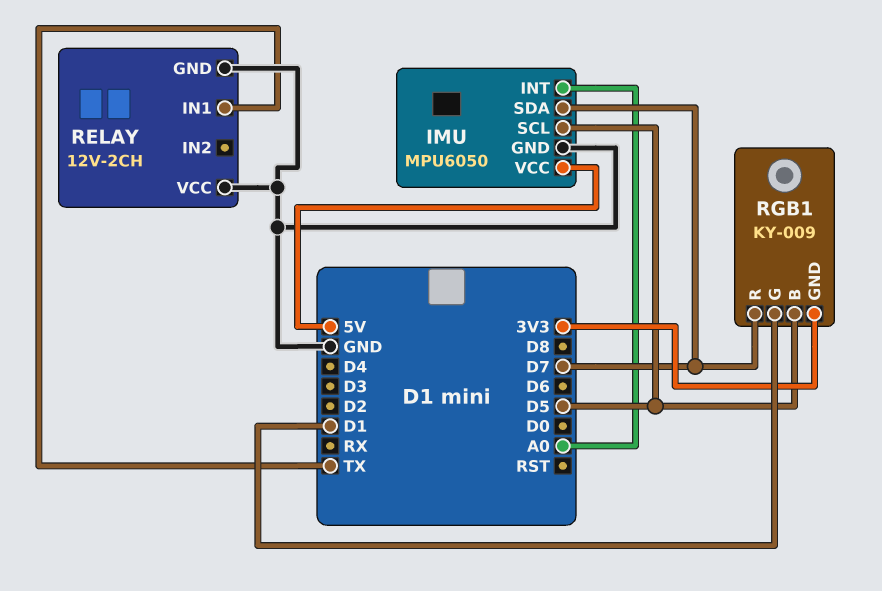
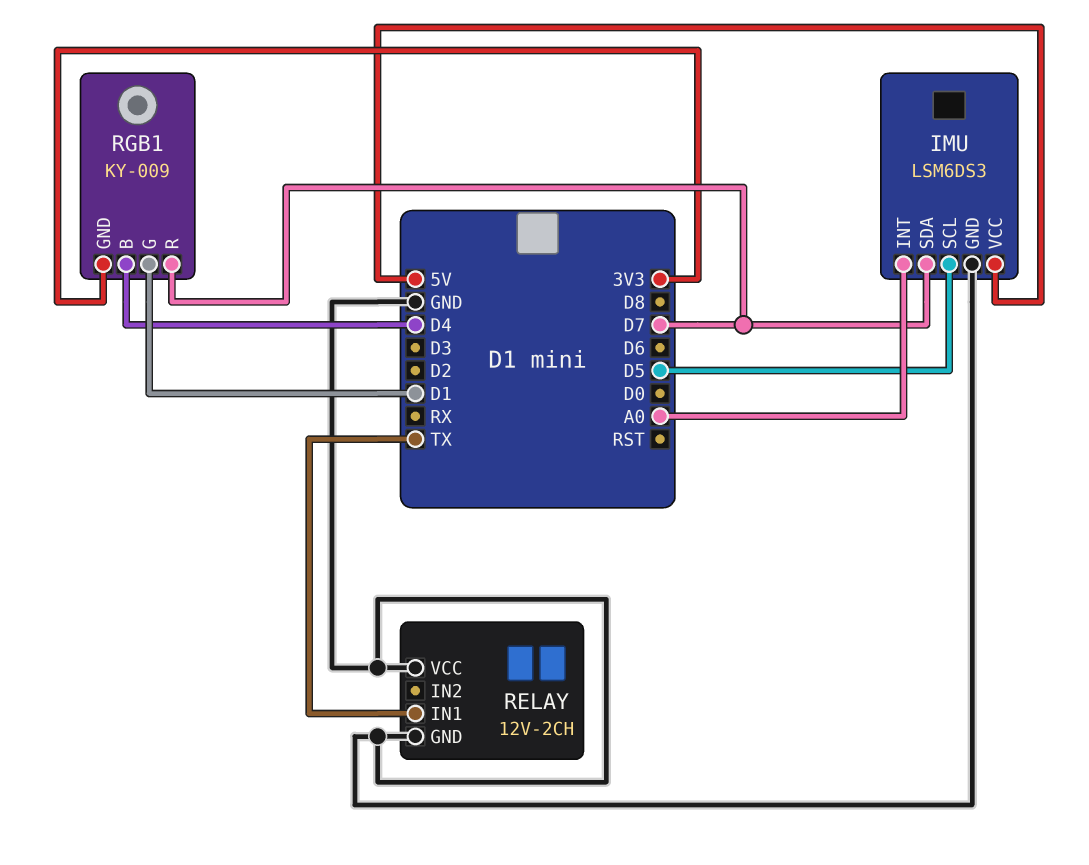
IMU: MPU6050 -> LSM6DS3
RGB1 pin B: D5 -> D4

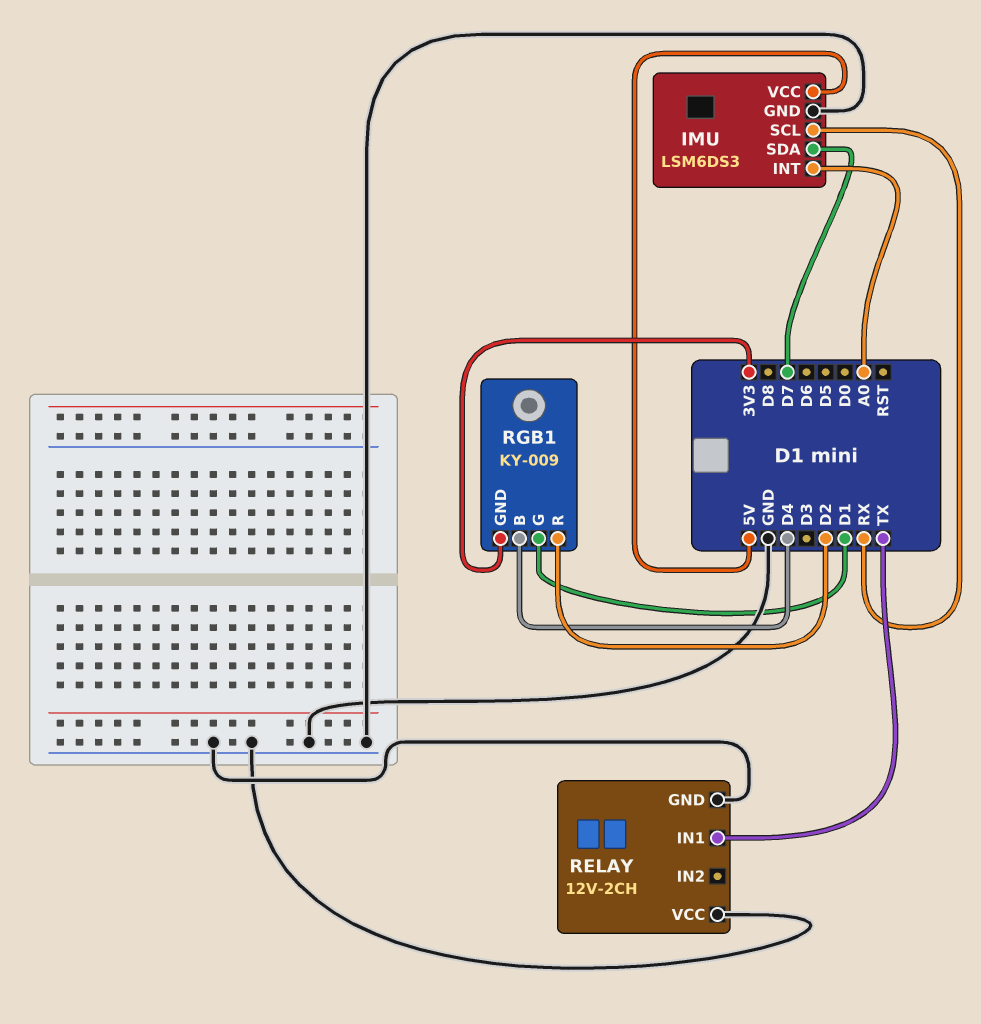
IMU pin SCL: D5 -> RX
RGB1 pin R: D7 -> D2

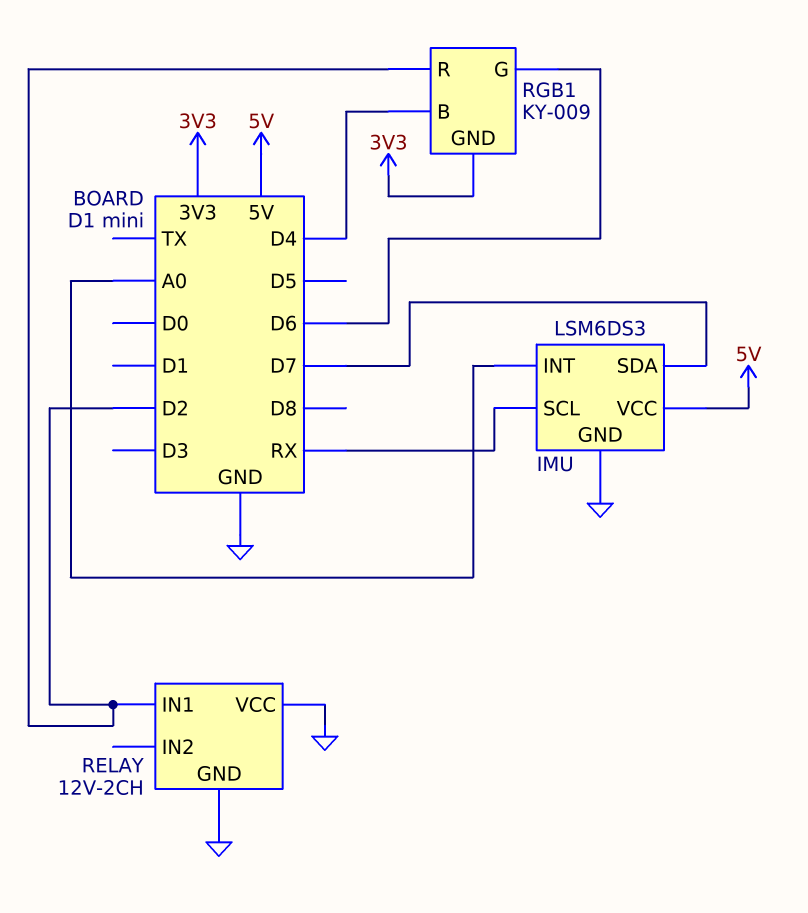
RELAY pin IN1: TX -> D2
RGB1 pin G: D1 -> D6

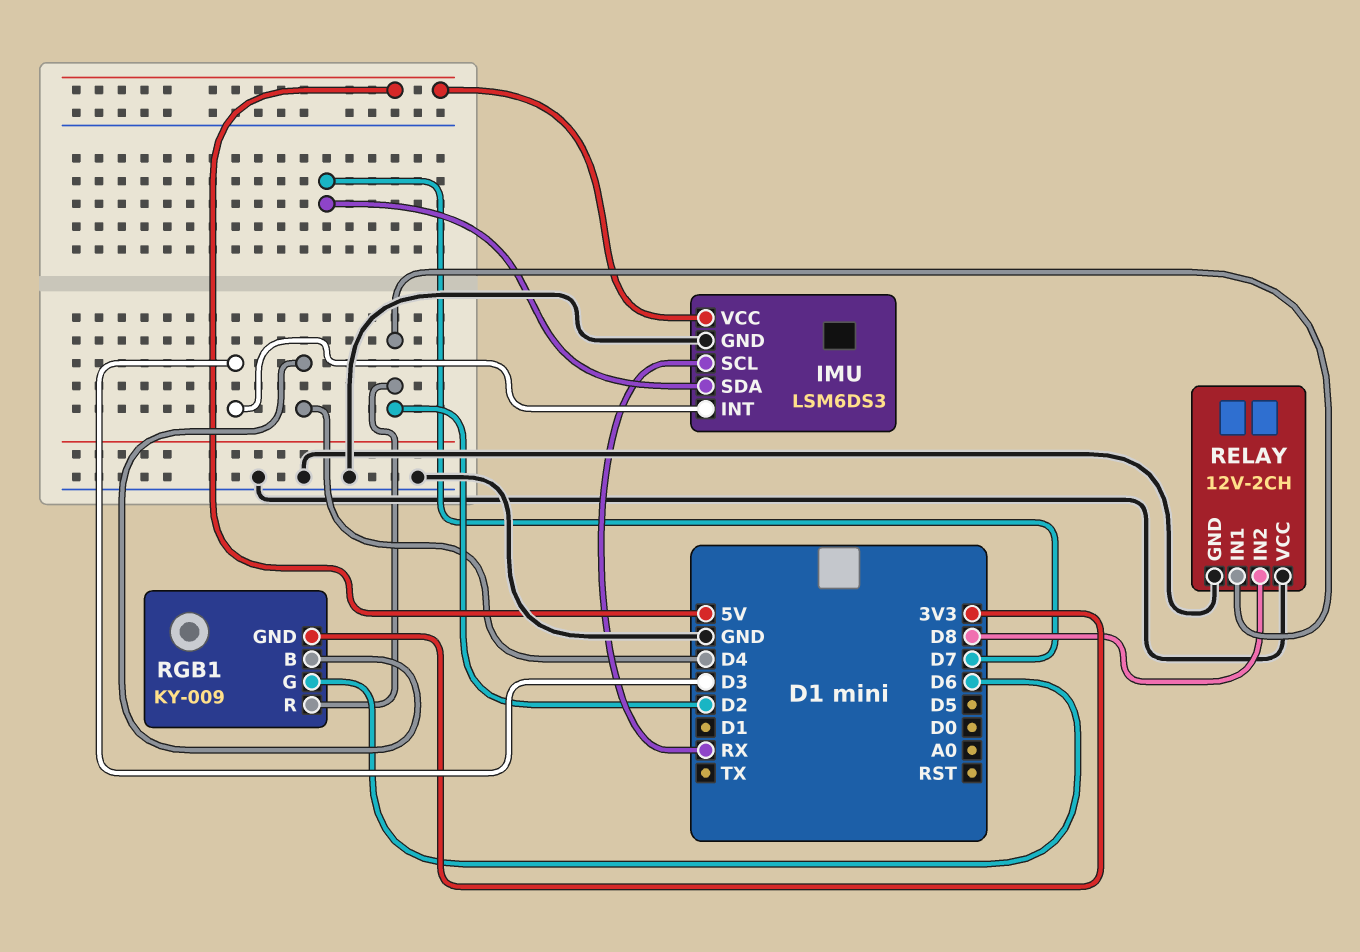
IMU pin INT: A0 -> D3
RELAY pin IN2: none -> D8

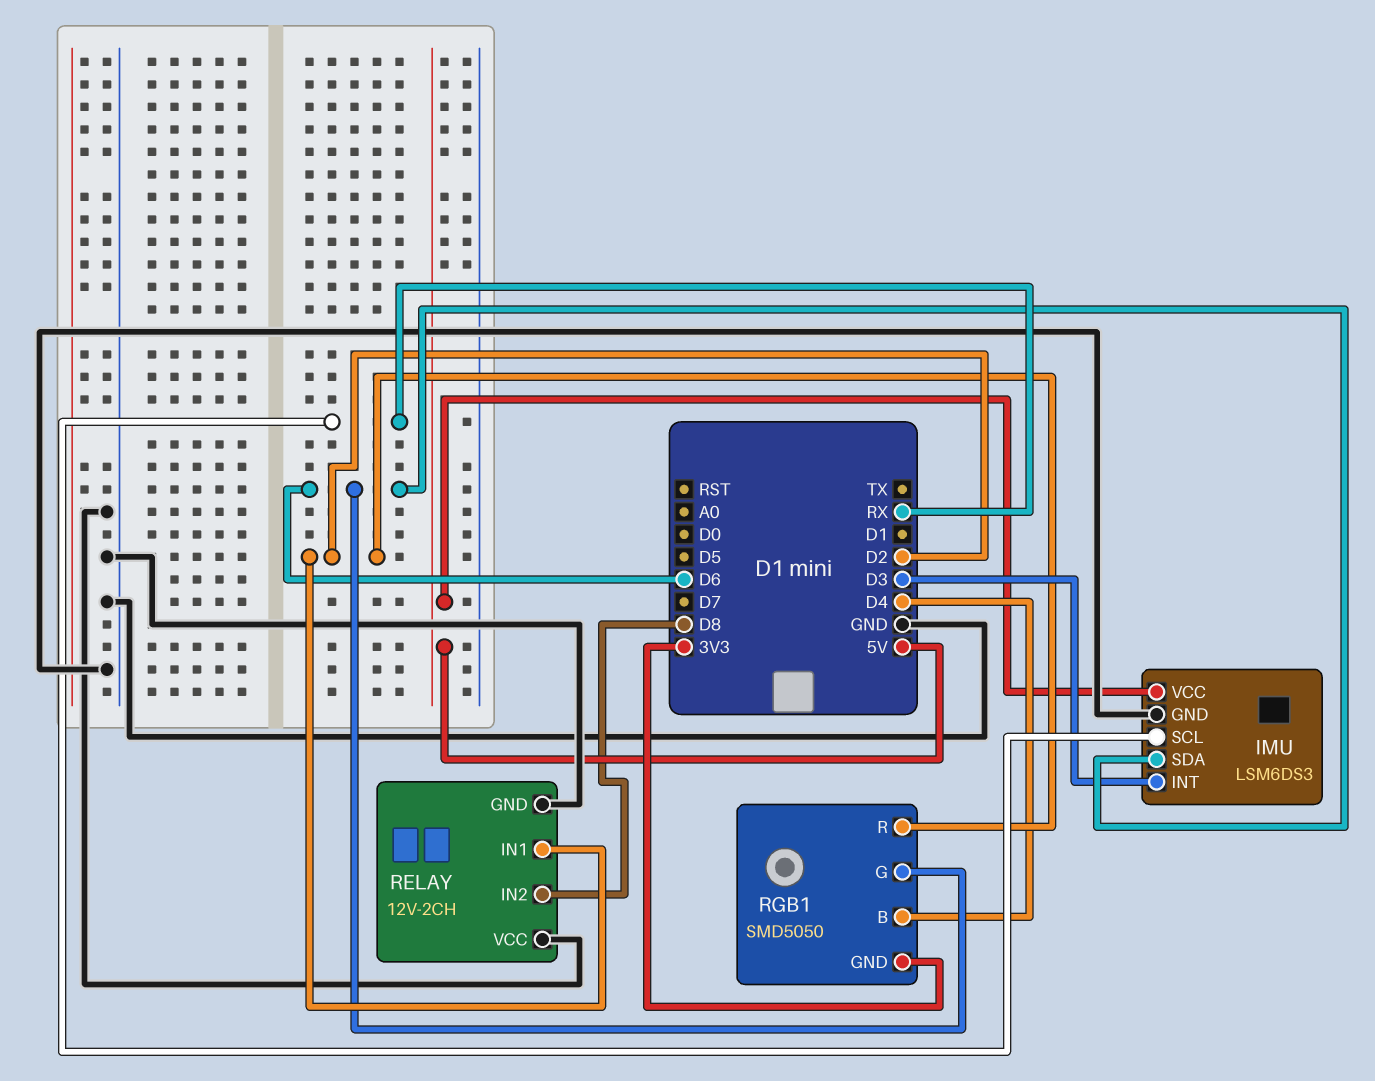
IMU pin SDA: D7 -> D6
RGB1: KY-009 -> SMD5050

